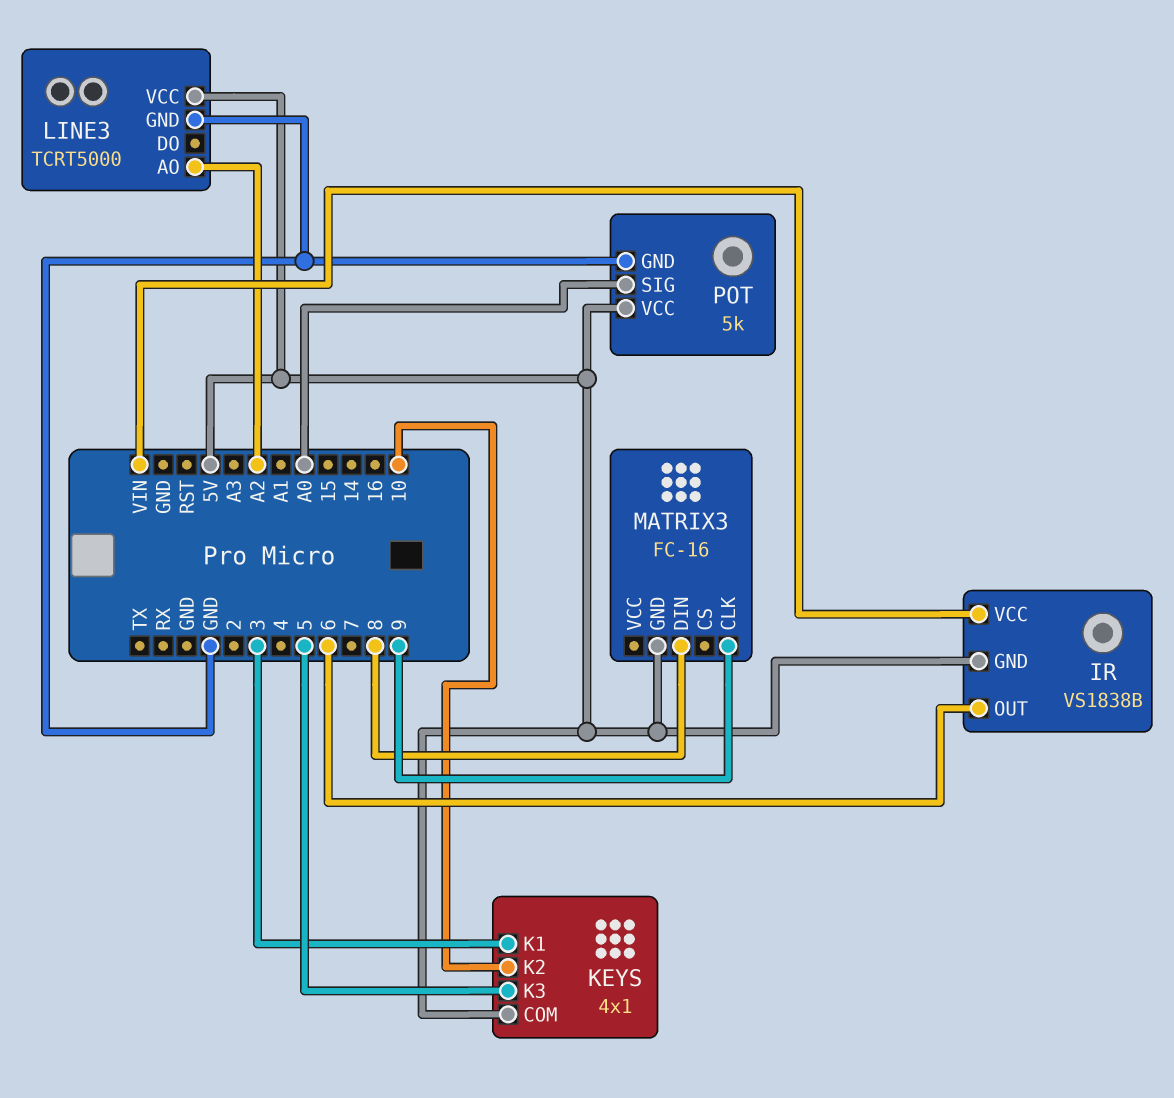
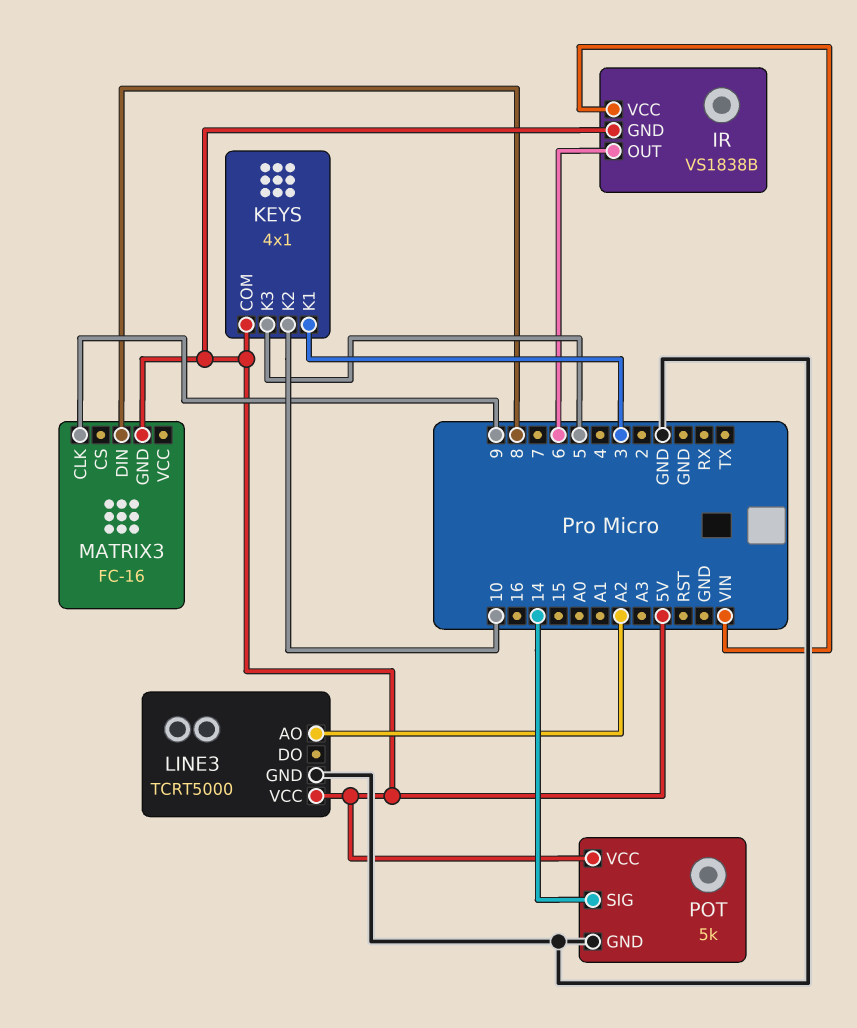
POT pin SIG: A0 -> 14

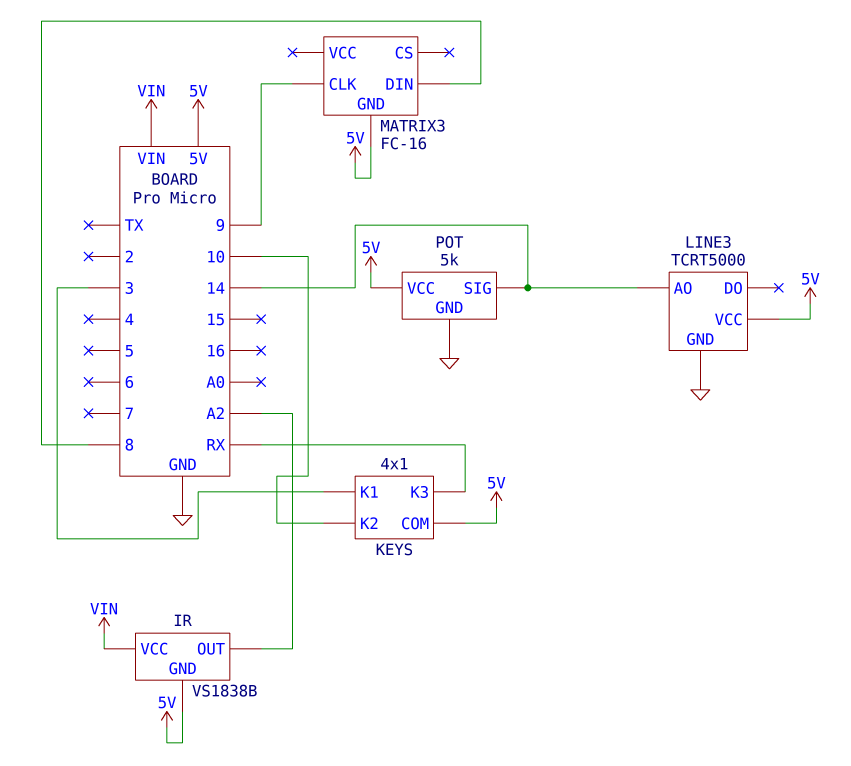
IR pin OUT: 6 -> A2
KEYS pin K3: 5 -> RX
LINE3 pin AO: A2 -> 14

